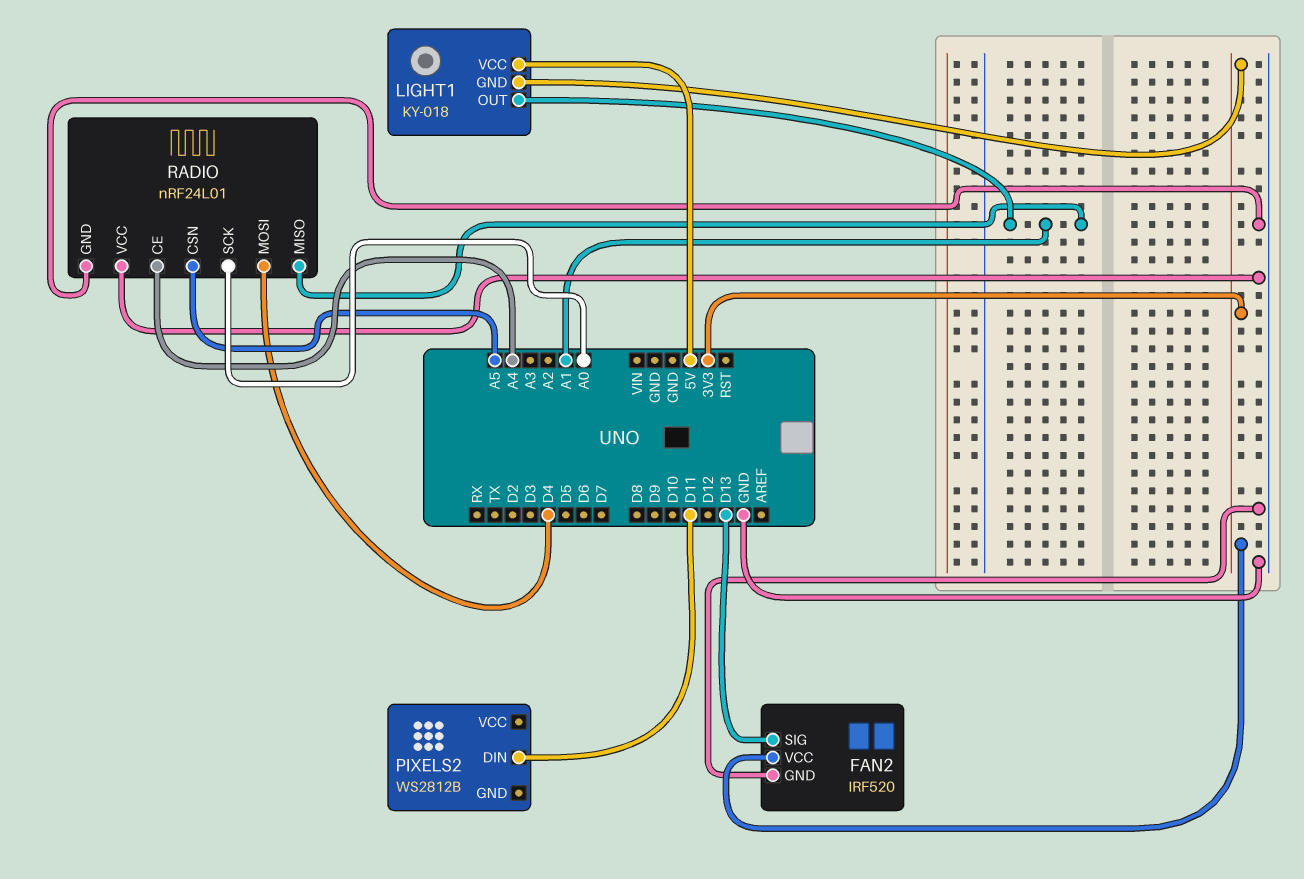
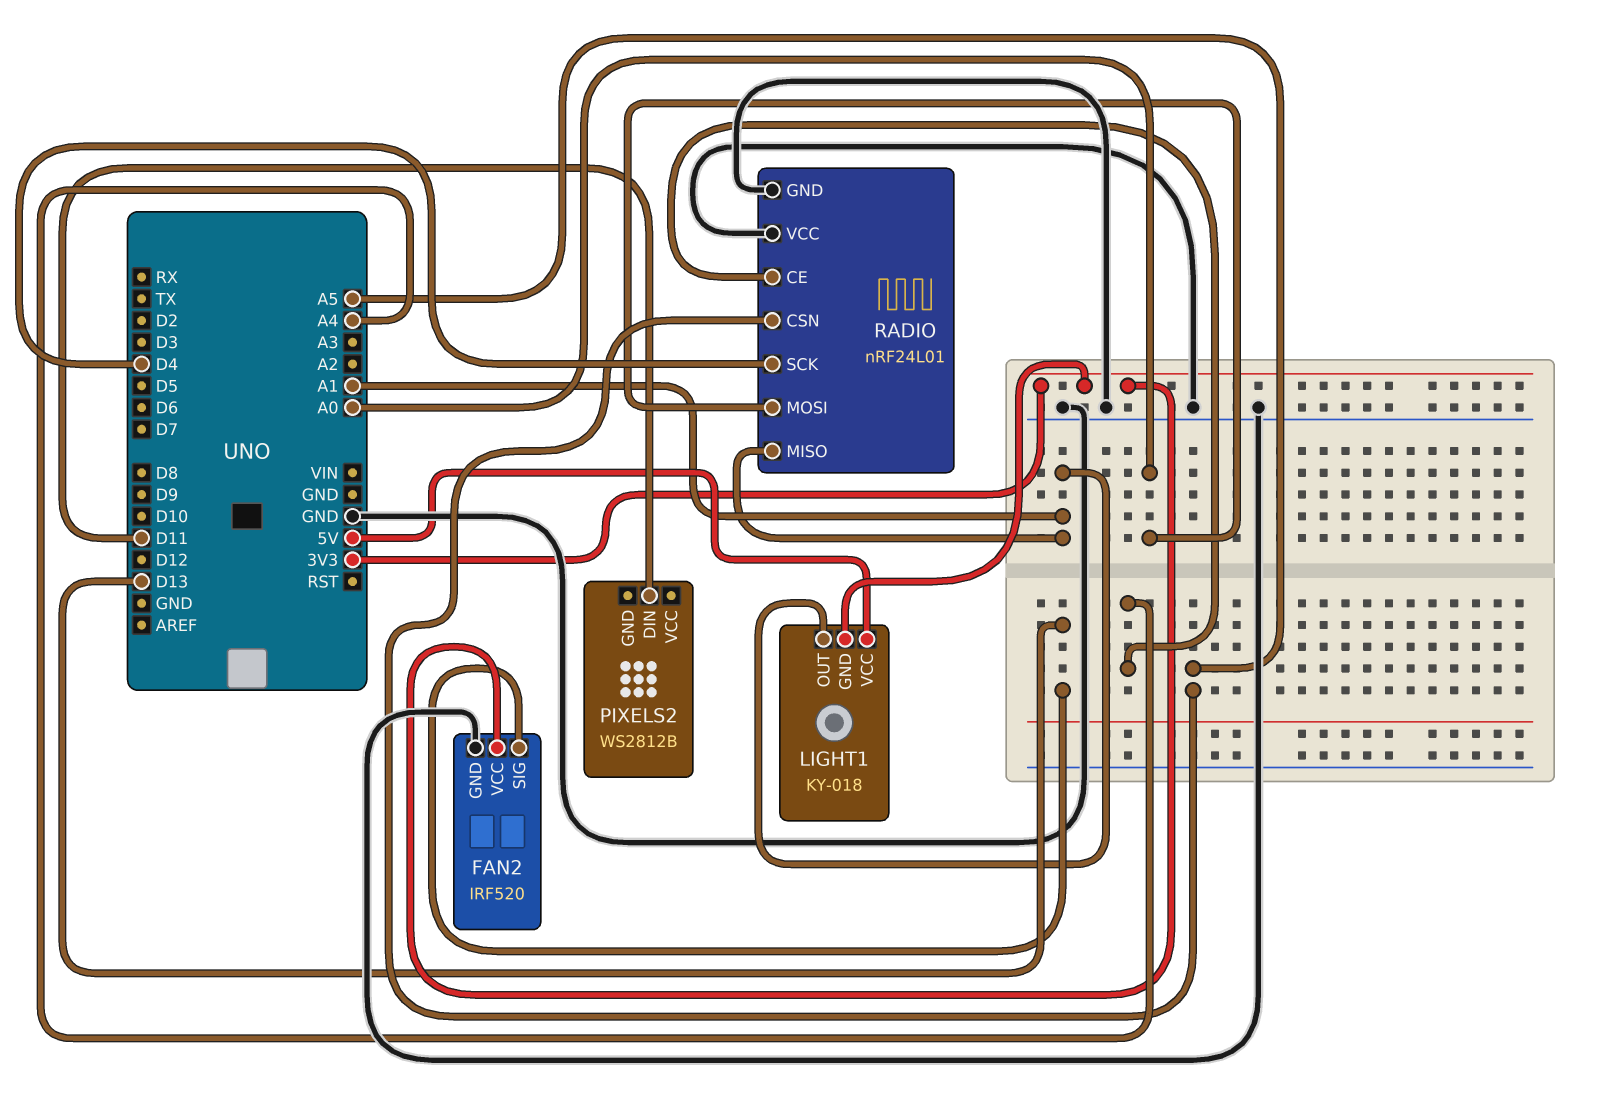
RADIO pin MOSI: D4 -> A0
RADIO pin SCK: A0 -> D4

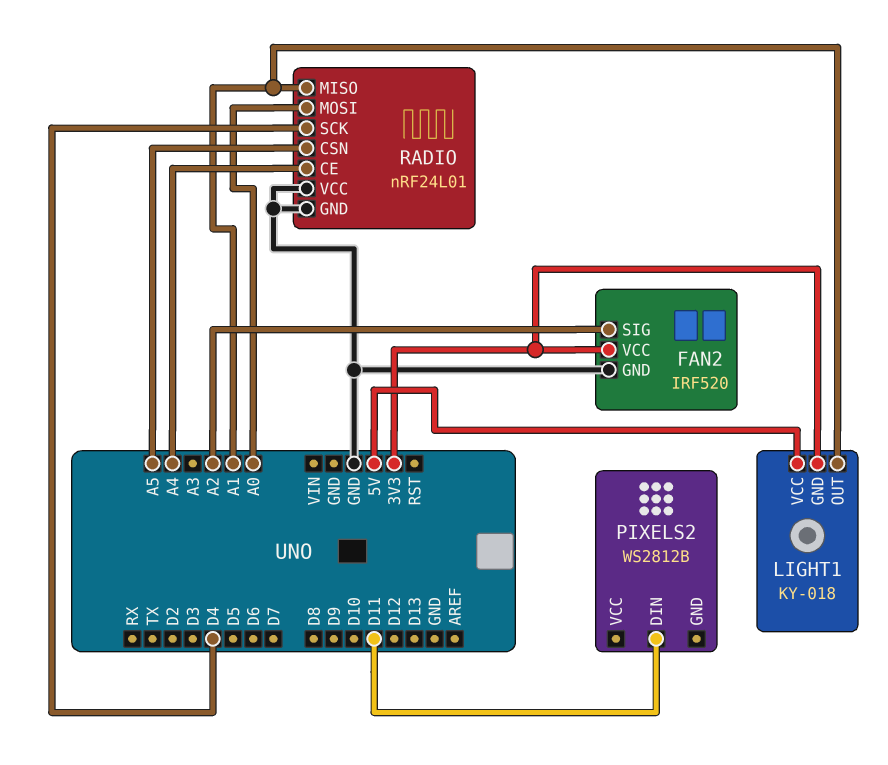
FAN2 pin SIG: D13 -> A2

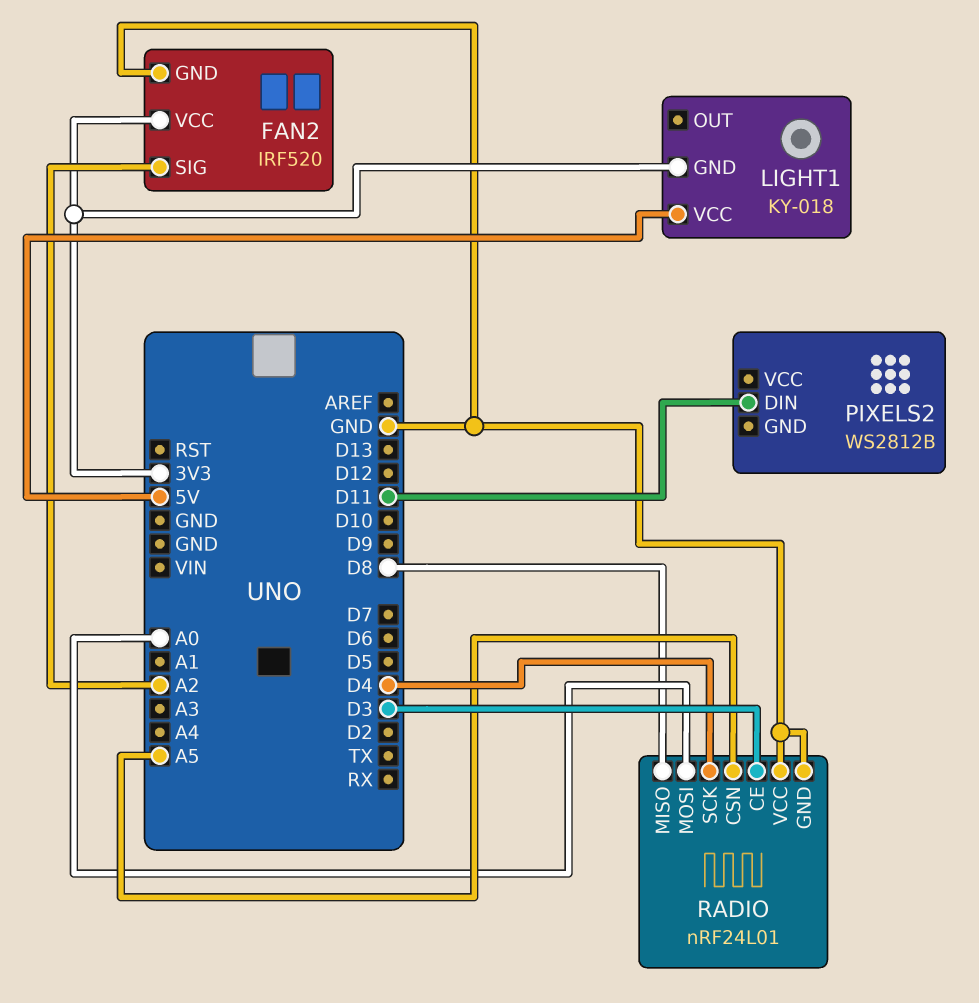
LIGHT1 pin OUT: A1 -> none
RADIO pin CE: A4 -> D3
RADIO pin MISO: A1 -> D8

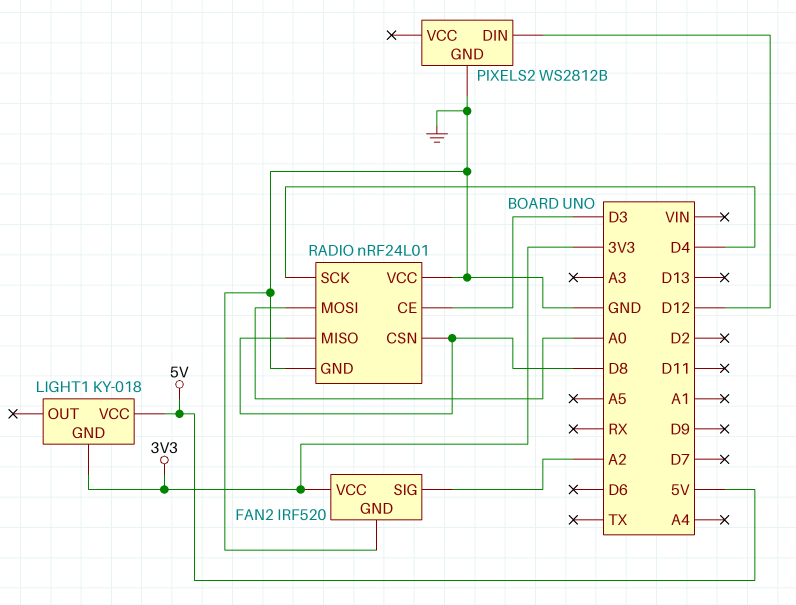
PIXELS2 pin DIN: D11 -> D12
PIXELS2 pin GND: none -> GND
RADIO pin CSN: A5 -> D8

